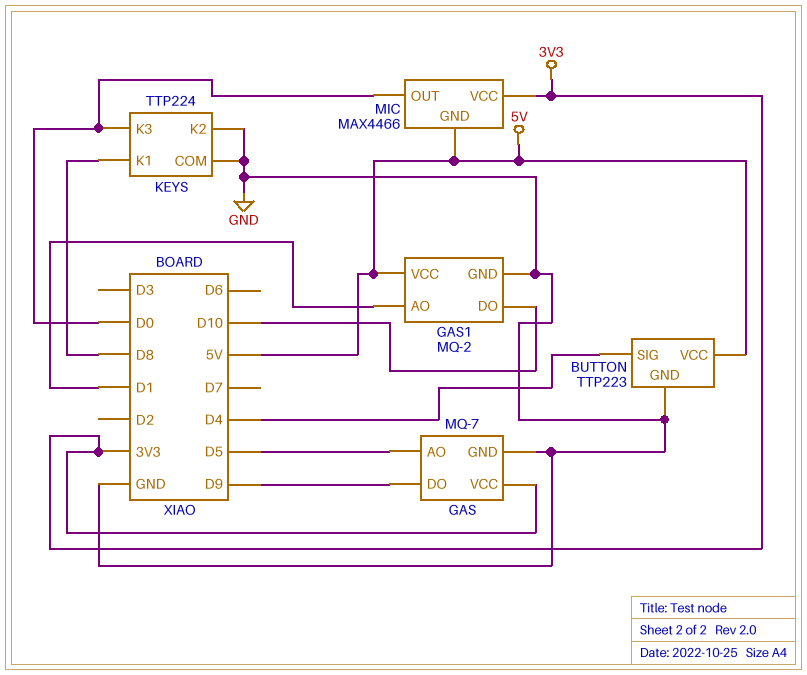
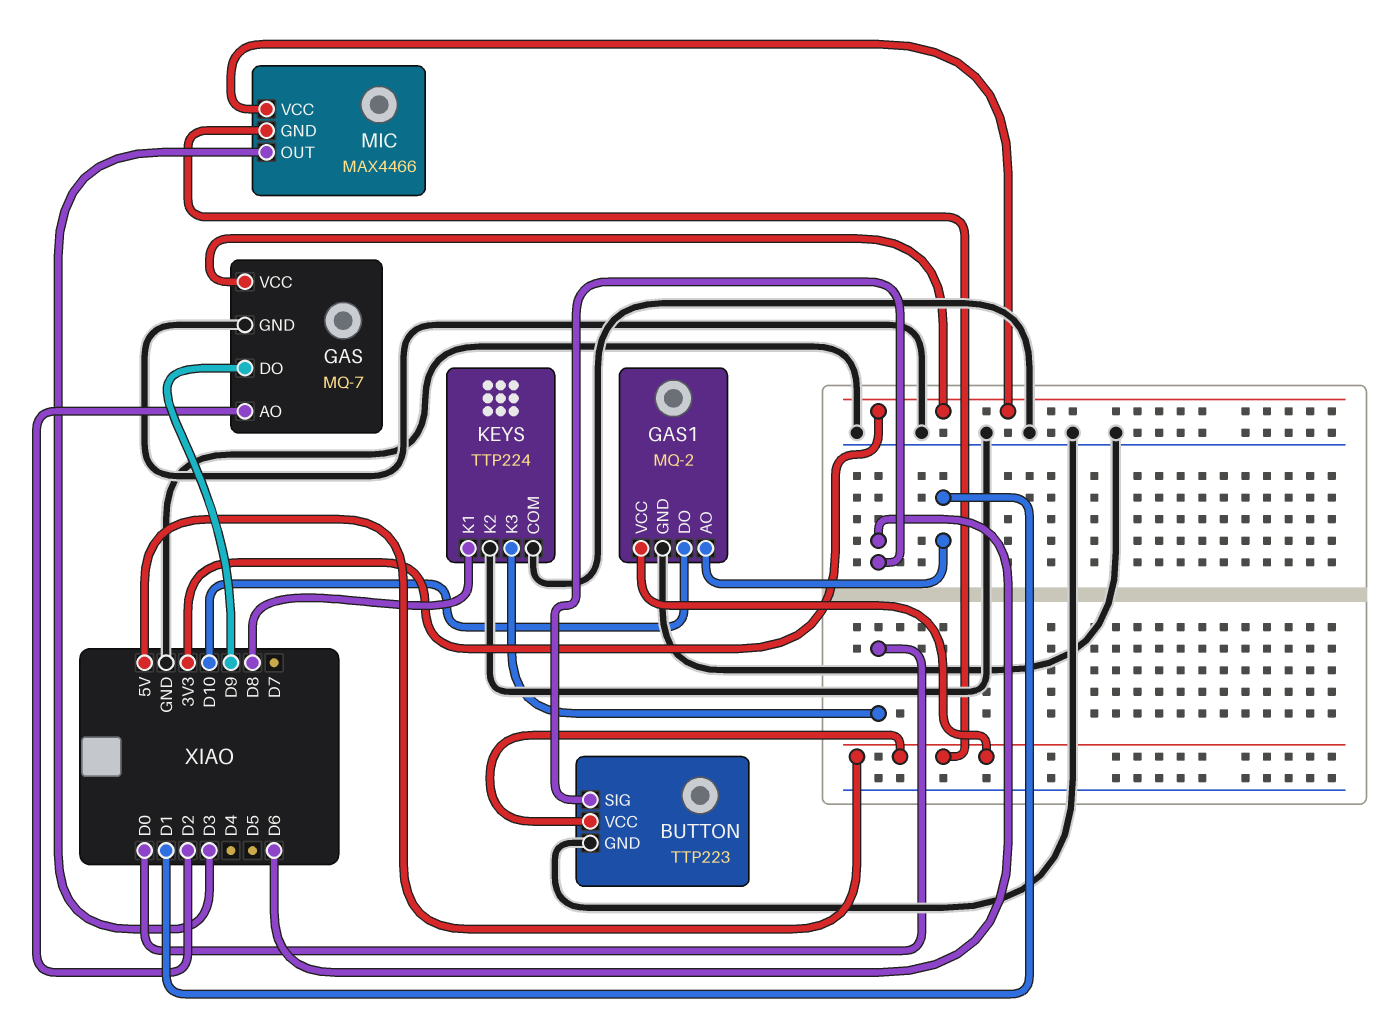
BUTTON pin SIG: D4 -> D6
GAS pin AO: D5 -> D2
MIC pin OUT: D0 -> D3

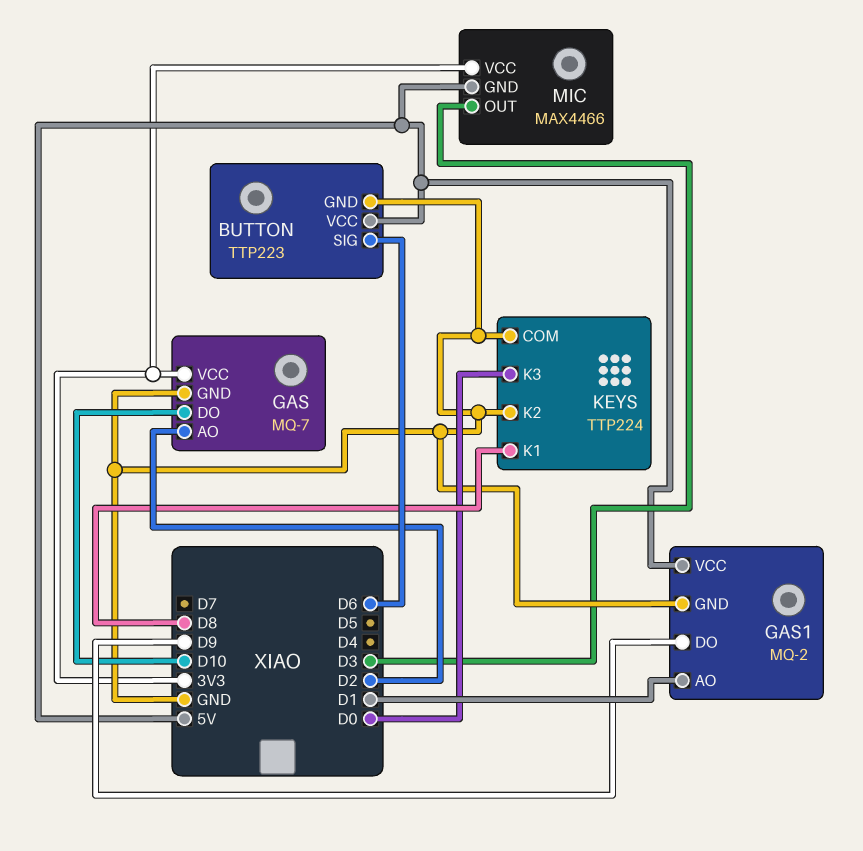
GAS pin DO: D9 -> D10
GAS1 pin DO: D10 -> D9

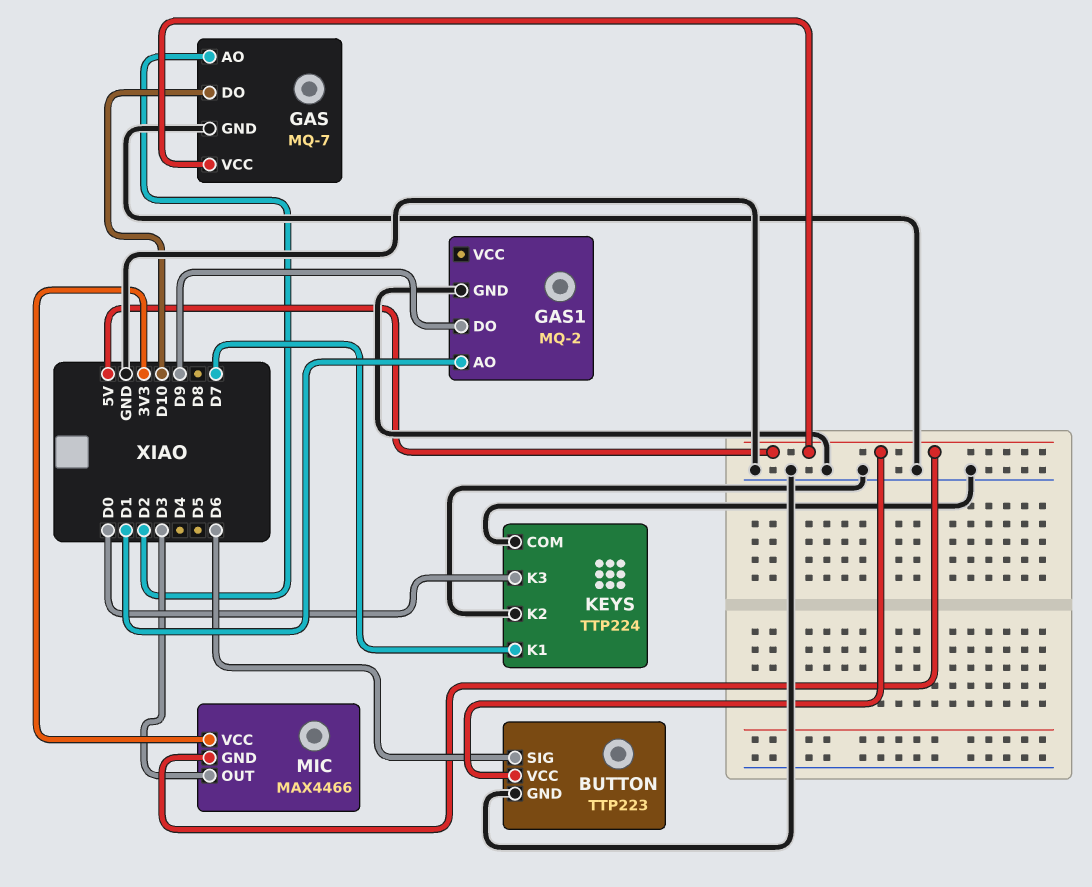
GAS pin VCC: 3V3 -> 5V
GAS1 pin VCC: 5V -> none
KEYS pin K1: D8 -> D7

